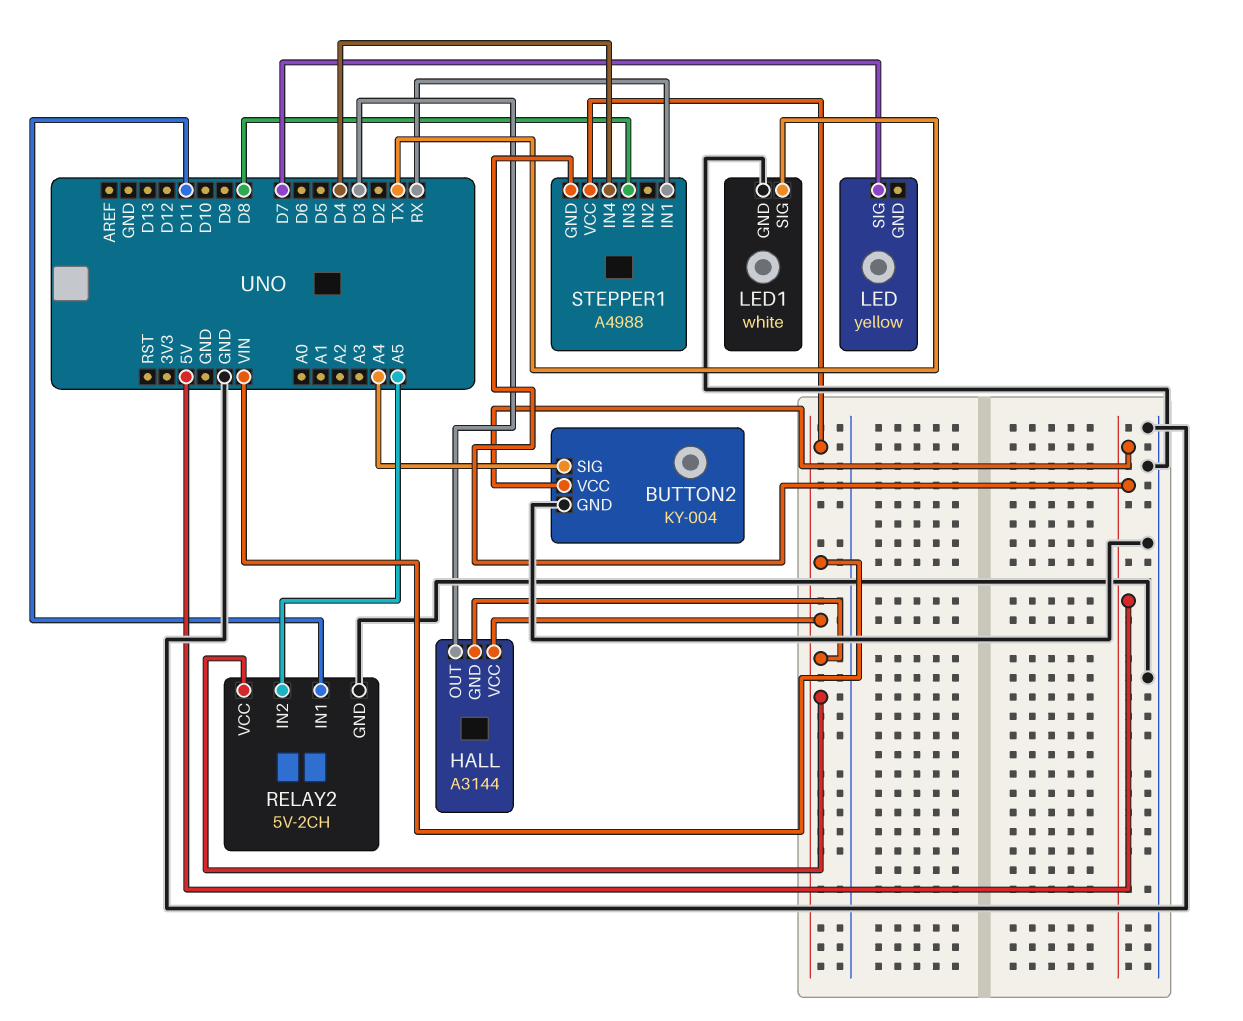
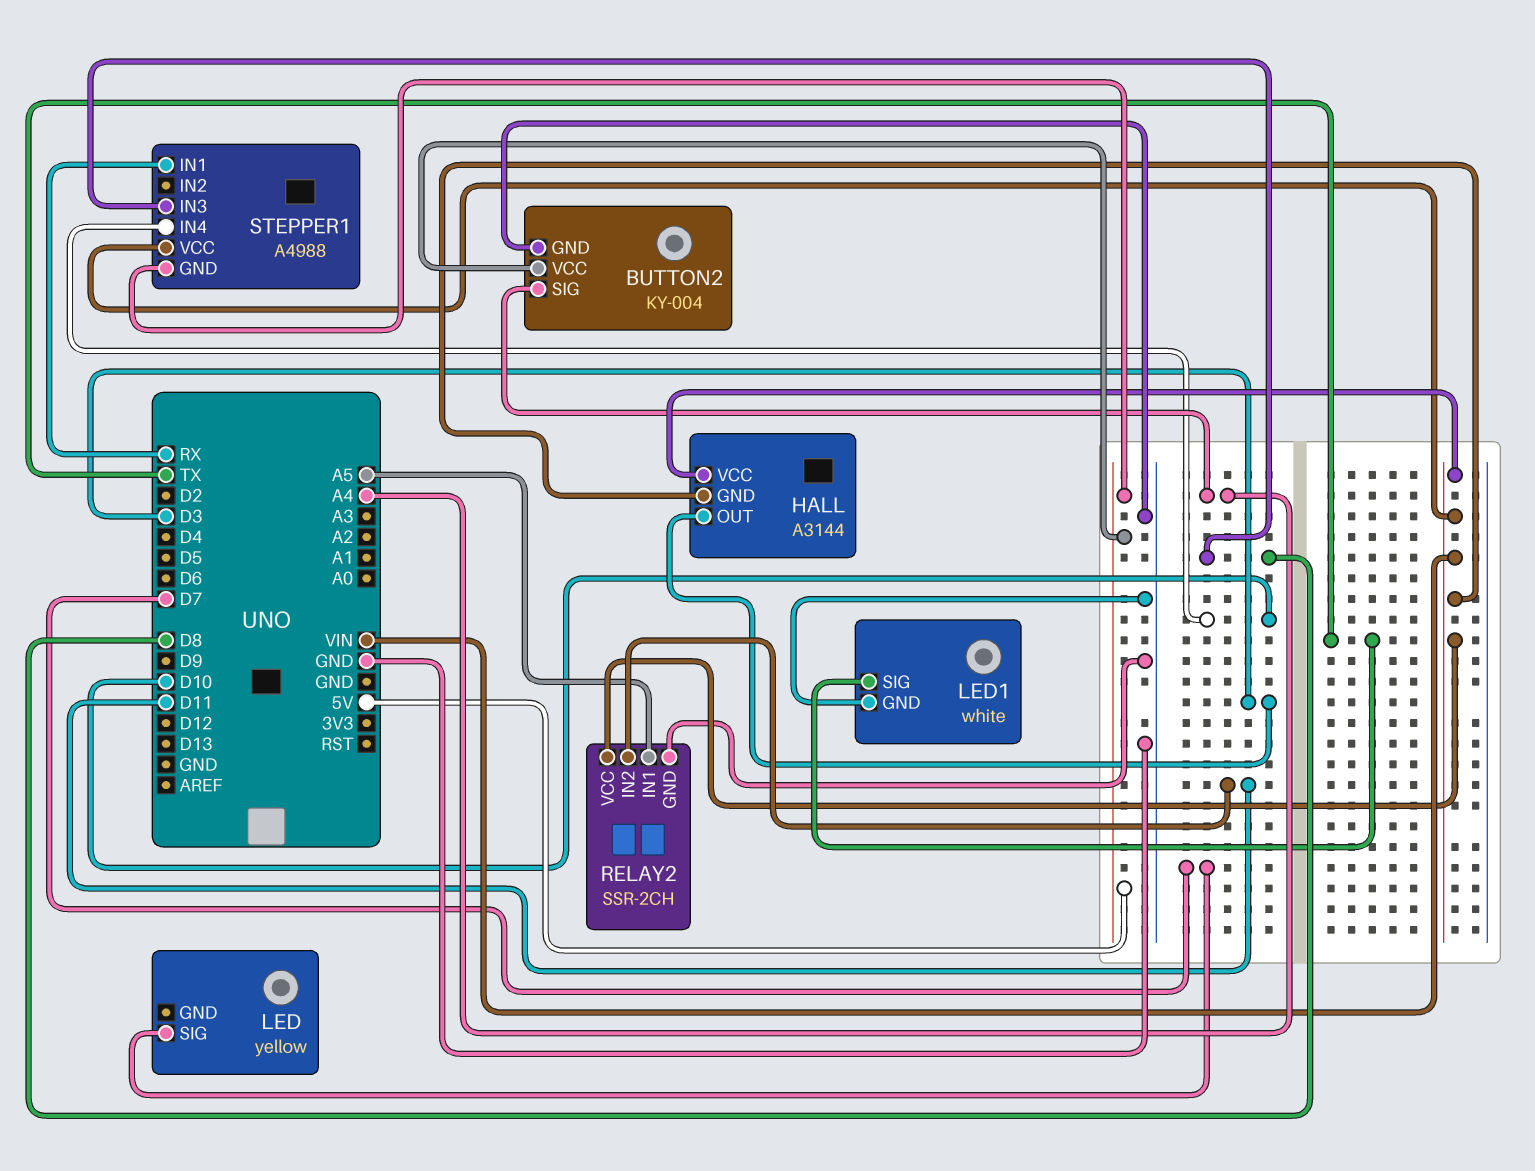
RELAY2: 5V-2CH -> SSR-2CH
RELAY2 pin IN1: D11 -> A5
RELAY2 pin IN2: A5 -> D11
STEPPER1 pin IN4: D4 -> D10

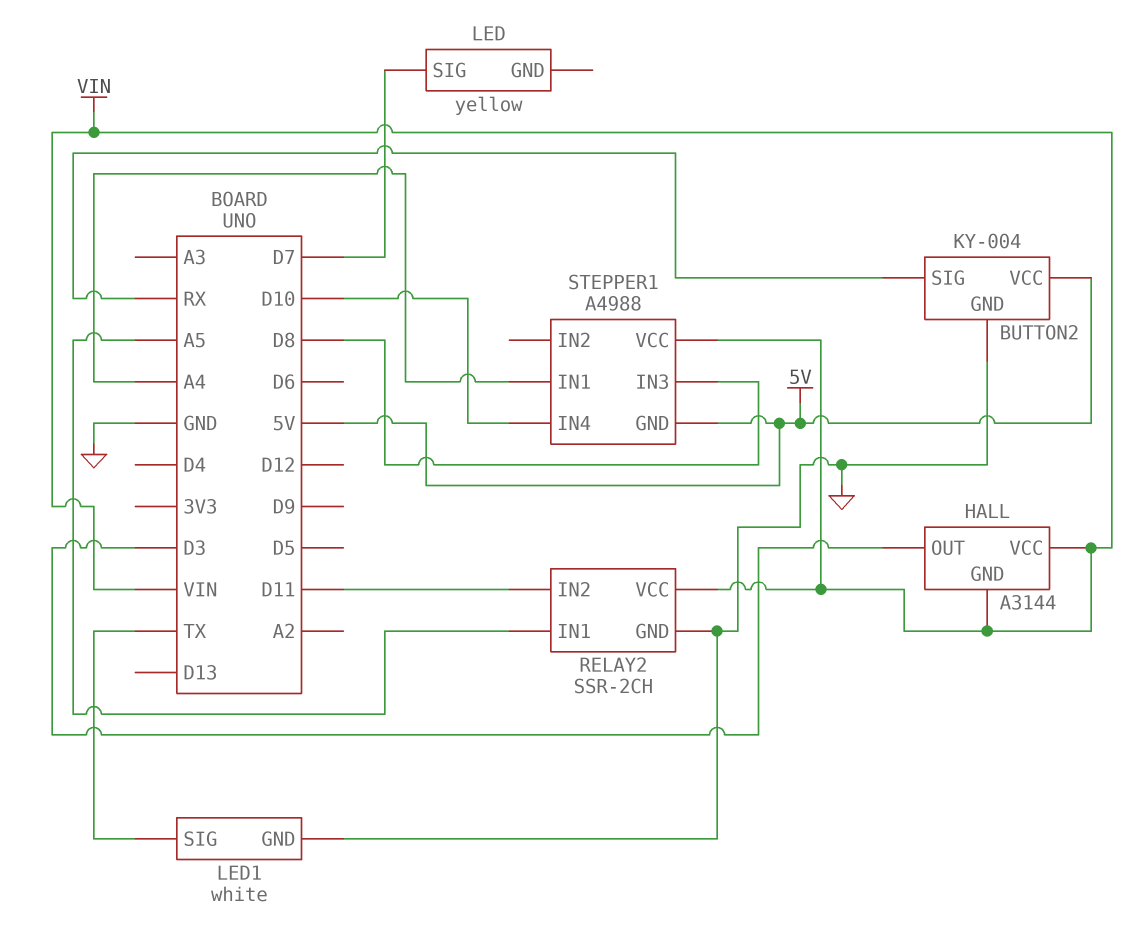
BUTTON2 pin SIG: A4 -> RX
STEPPER1 pin IN1: RX -> A4

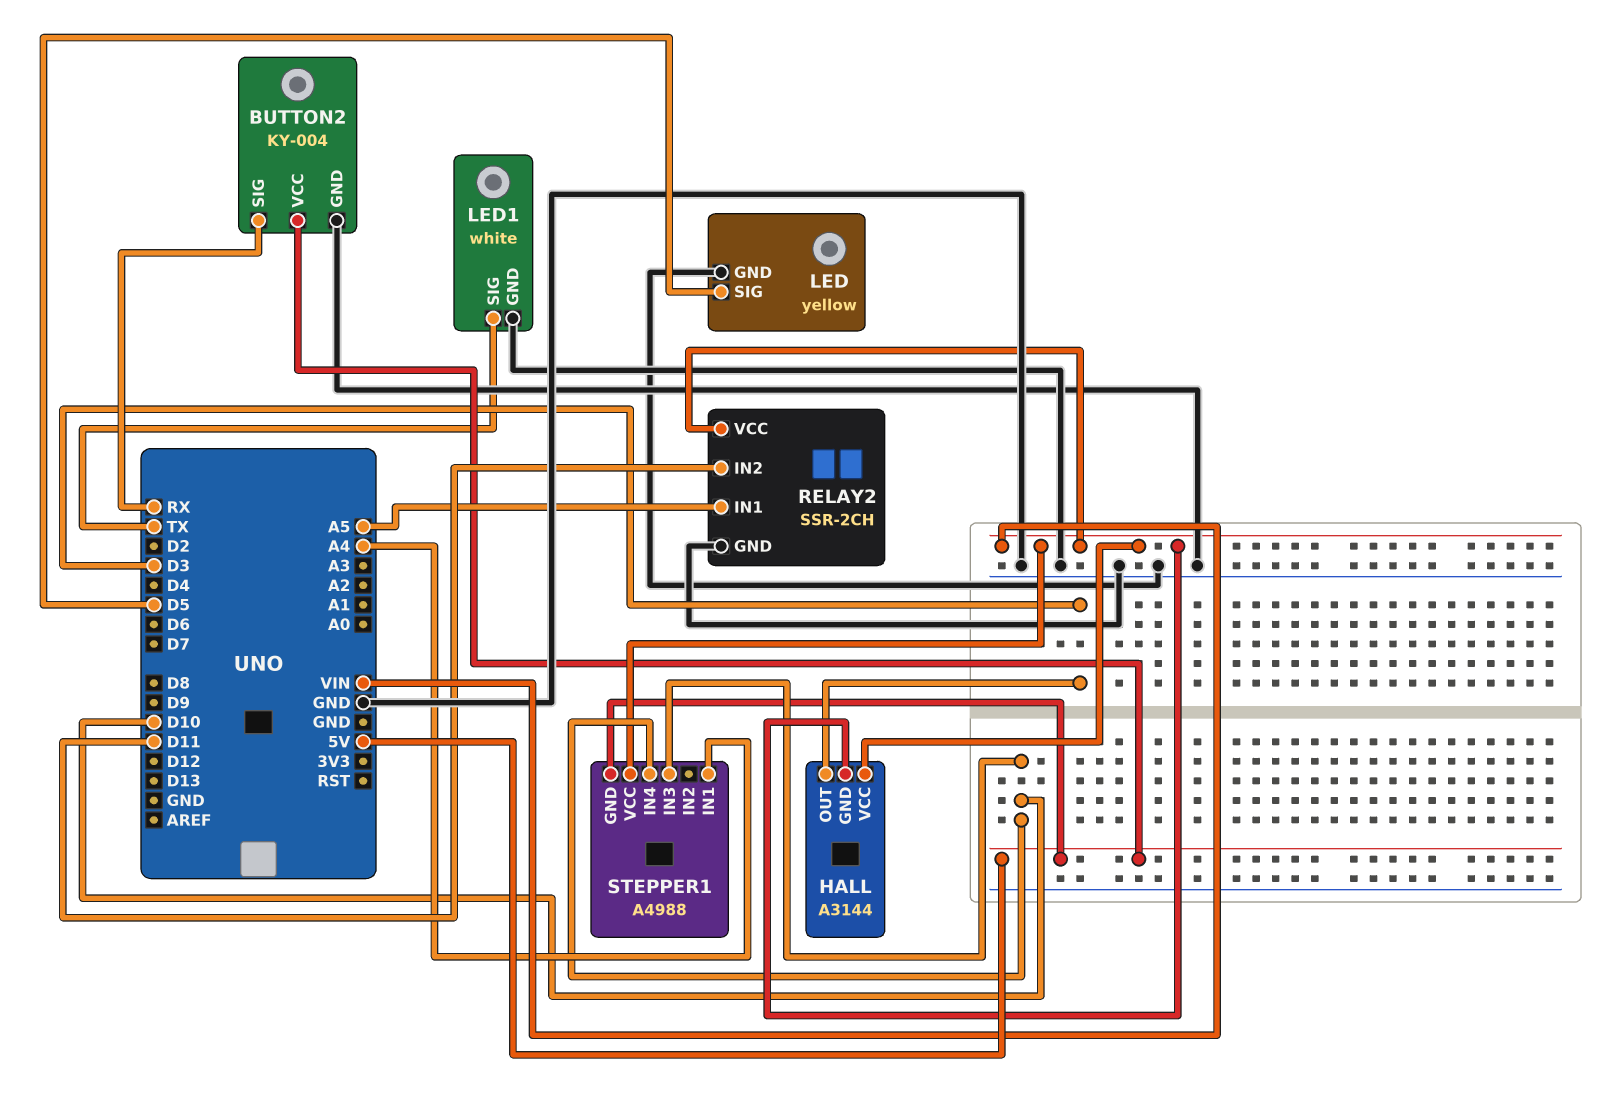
LED pin GND: none -> GND
LED pin SIG: D7 -> D5
STEPPER1 pin IN3: D8 -> D10

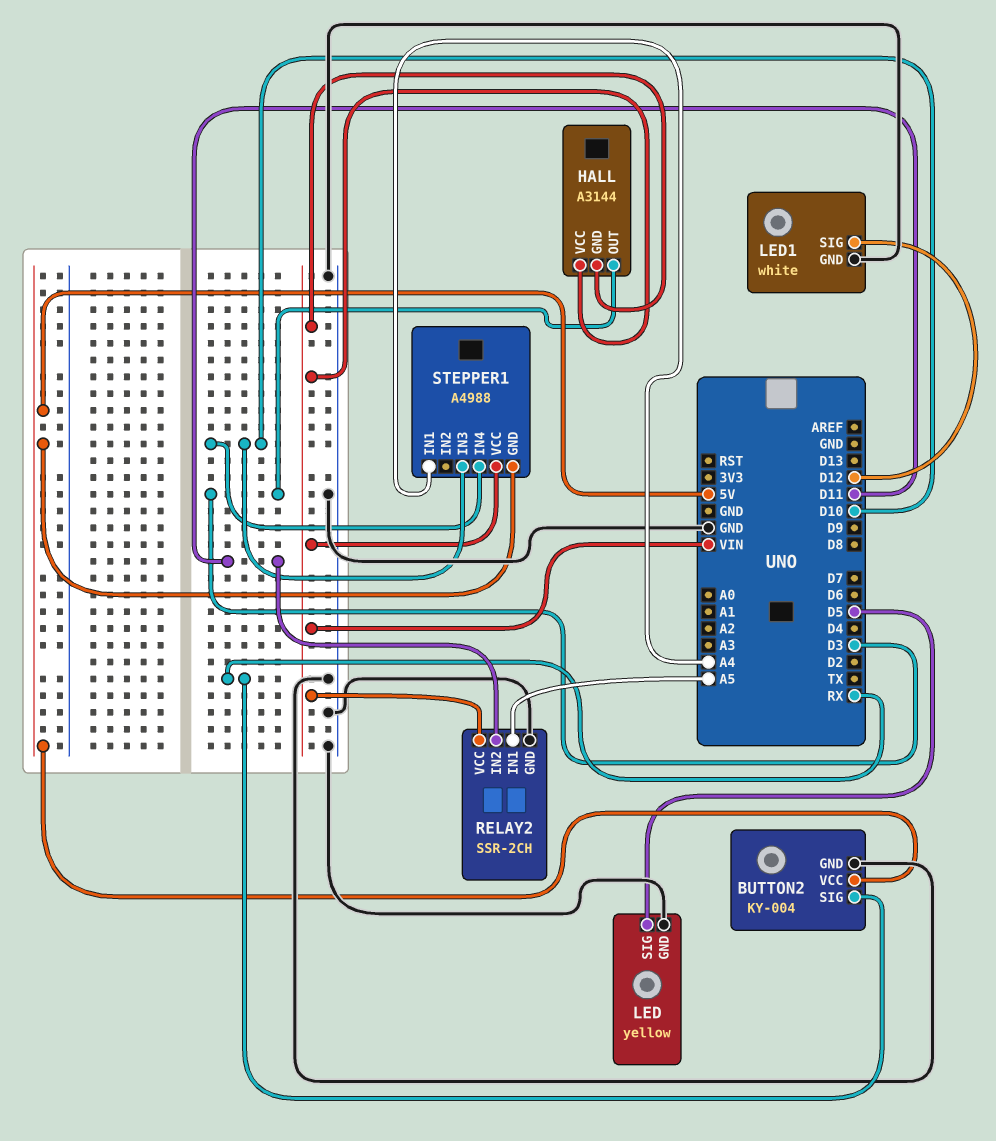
LED1 pin SIG: TX -> D12

